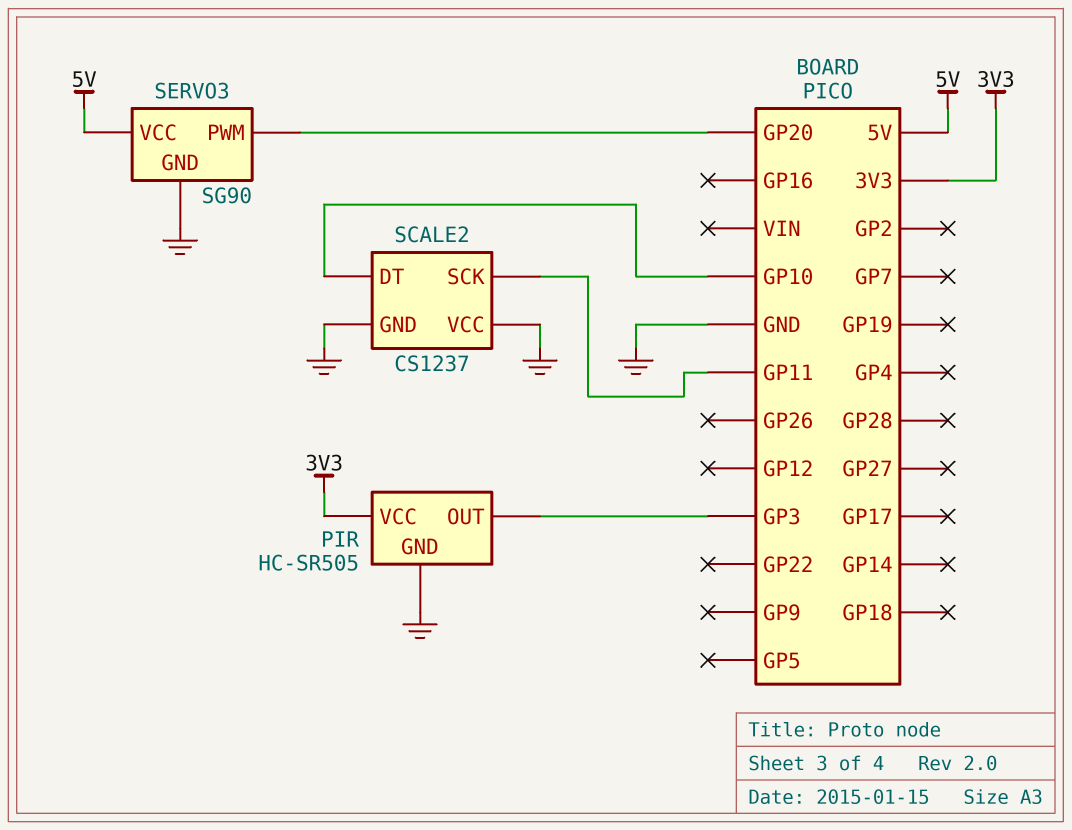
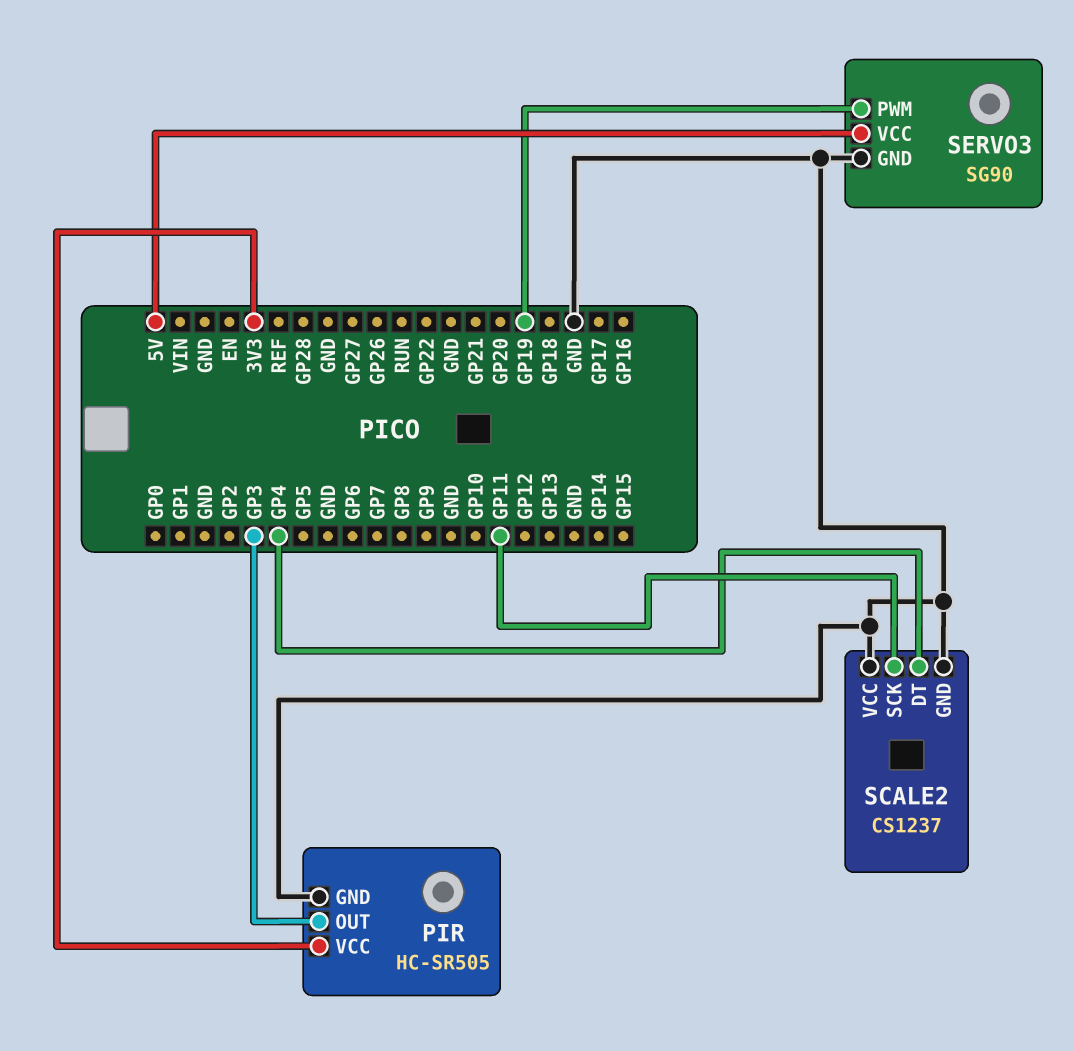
SCALE2 pin DT: GP10 -> GP4
SERVO3 pin PWM: GP20 -> GP19

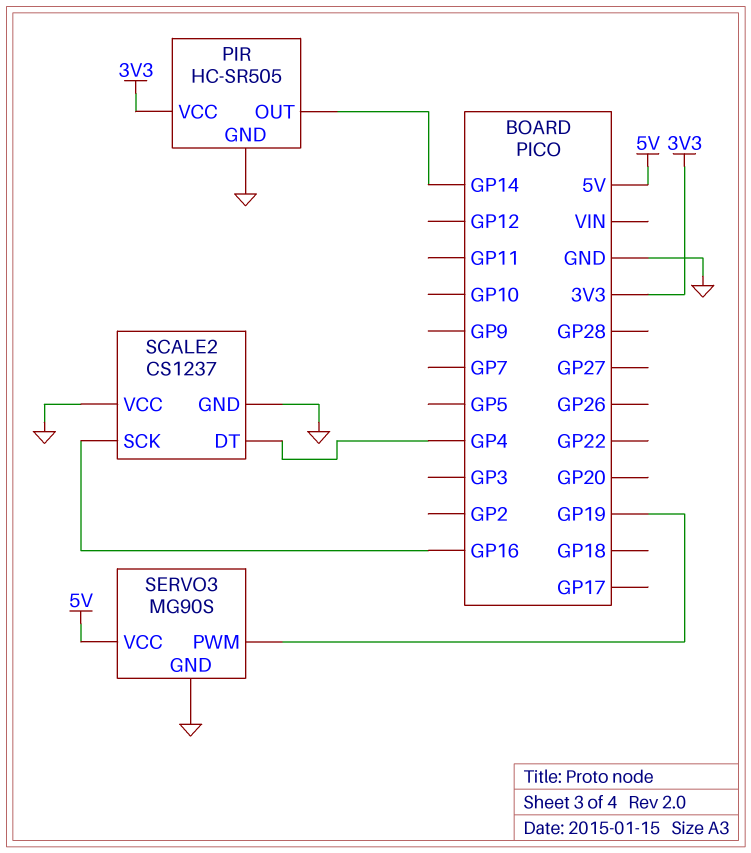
PIR pin OUT: GP3 -> GP14
SCALE2 pin SCK: GP11 -> GP16
SERVO3: SG90 -> MG90S

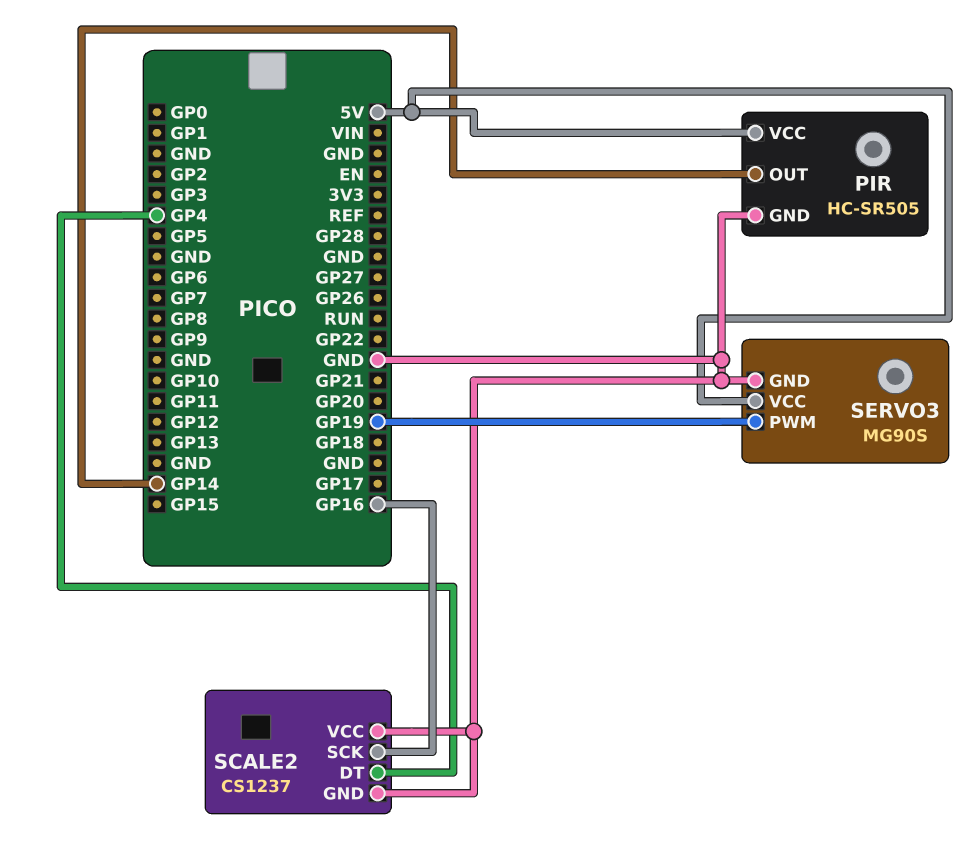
PIR pin VCC: 3V3 -> 5V

